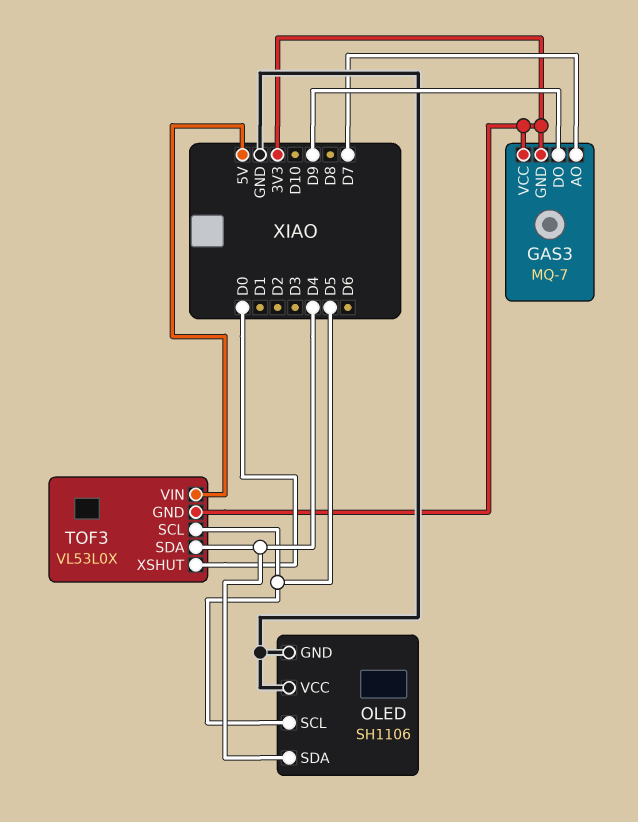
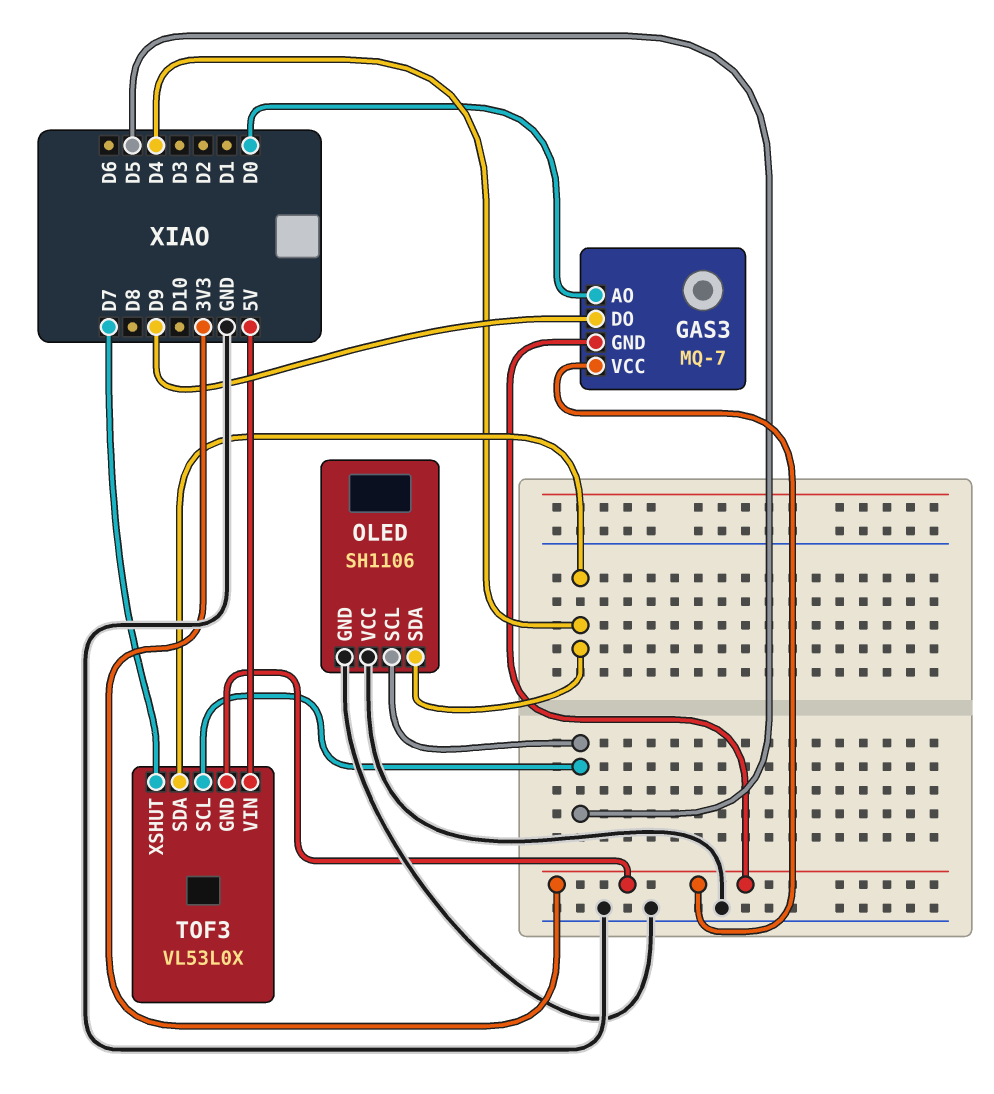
GAS3 pin AO: D7 -> D0
TOF3 pin XSHUT: D0 -> D7

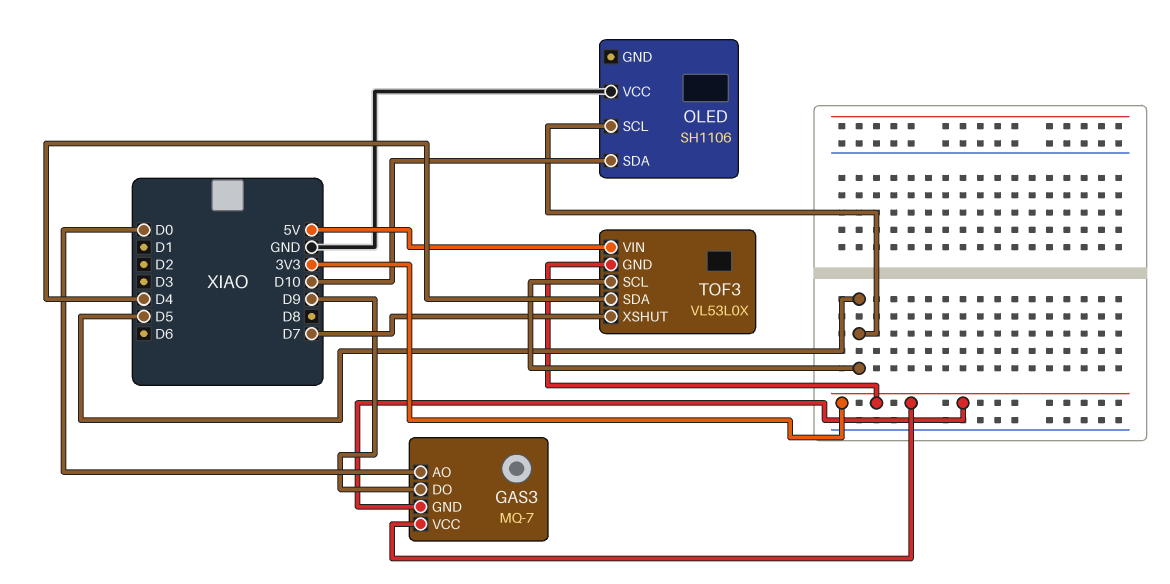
OLED pin GND: GND -> none
OLED pin SDA: D4 -> D10

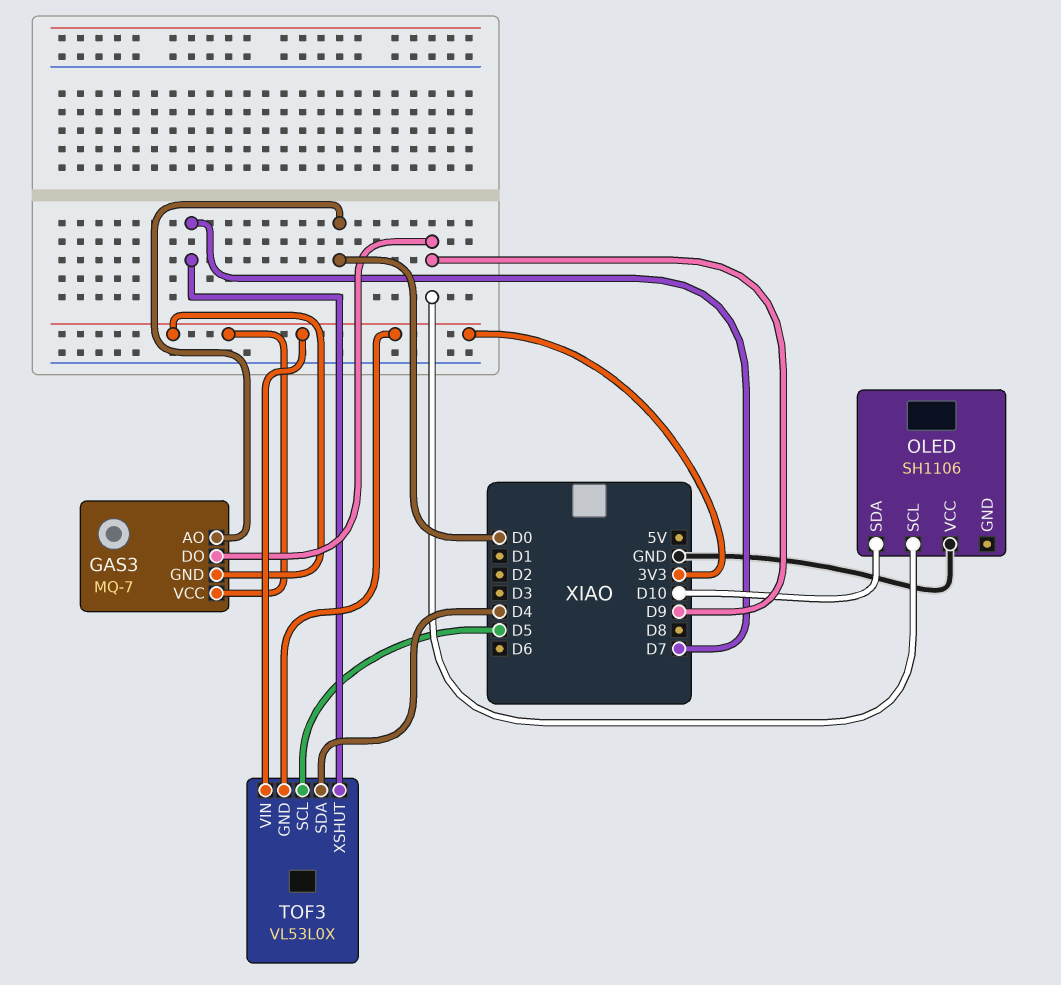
OLED pin SCL: D5 -> D9
TOF3 pin VIN: 5V -> 3V3

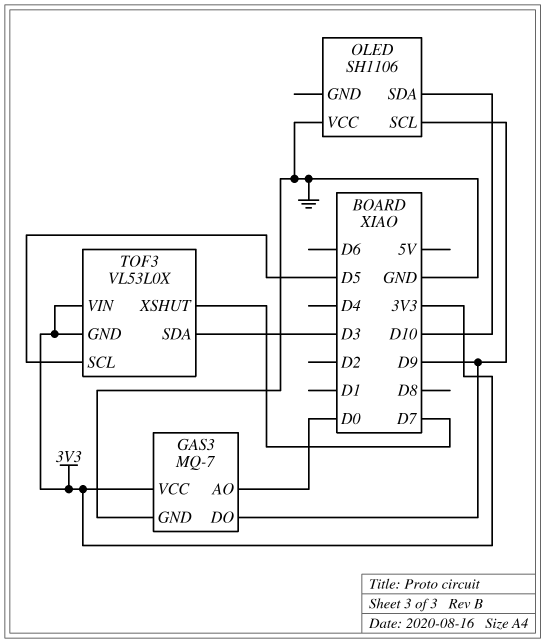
GAS3 pin GND: 3V3 -> GND
TOF3 pin SDA: D4 -> D3

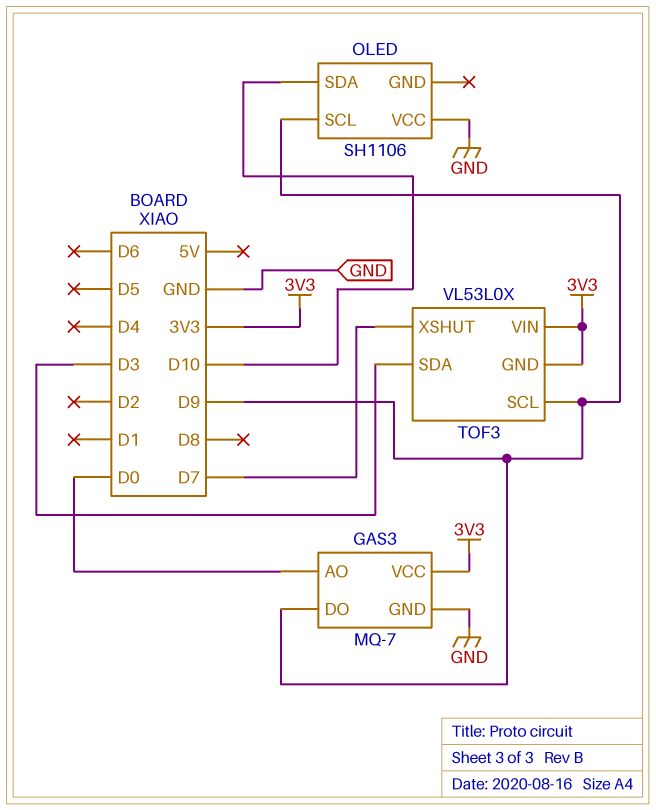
TOF3 pin SCL: D5 -> D9

